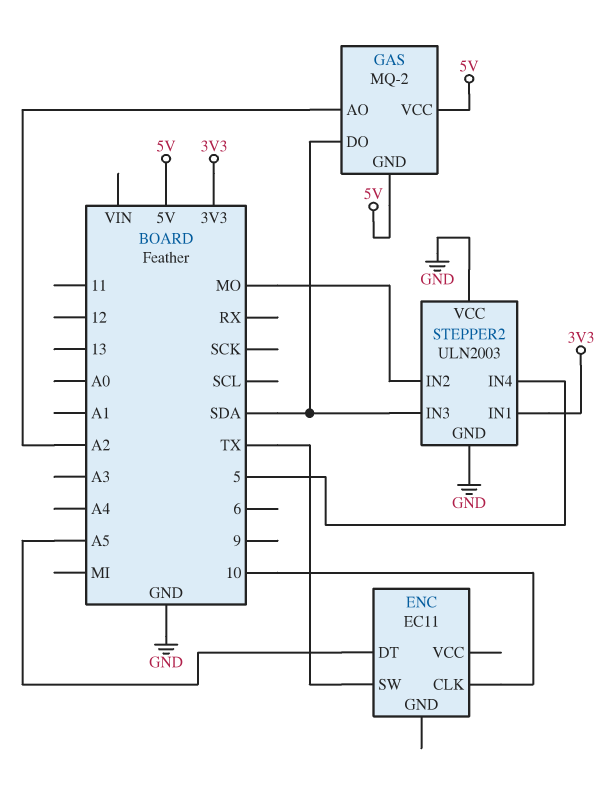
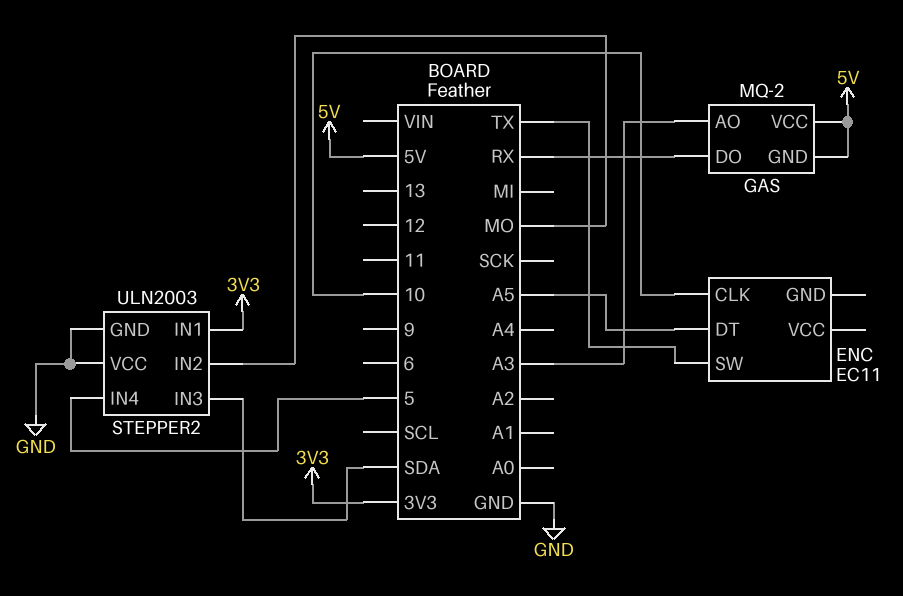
GAS pin AO: A2 -> A3
GAS pin DO: SDA -> RX

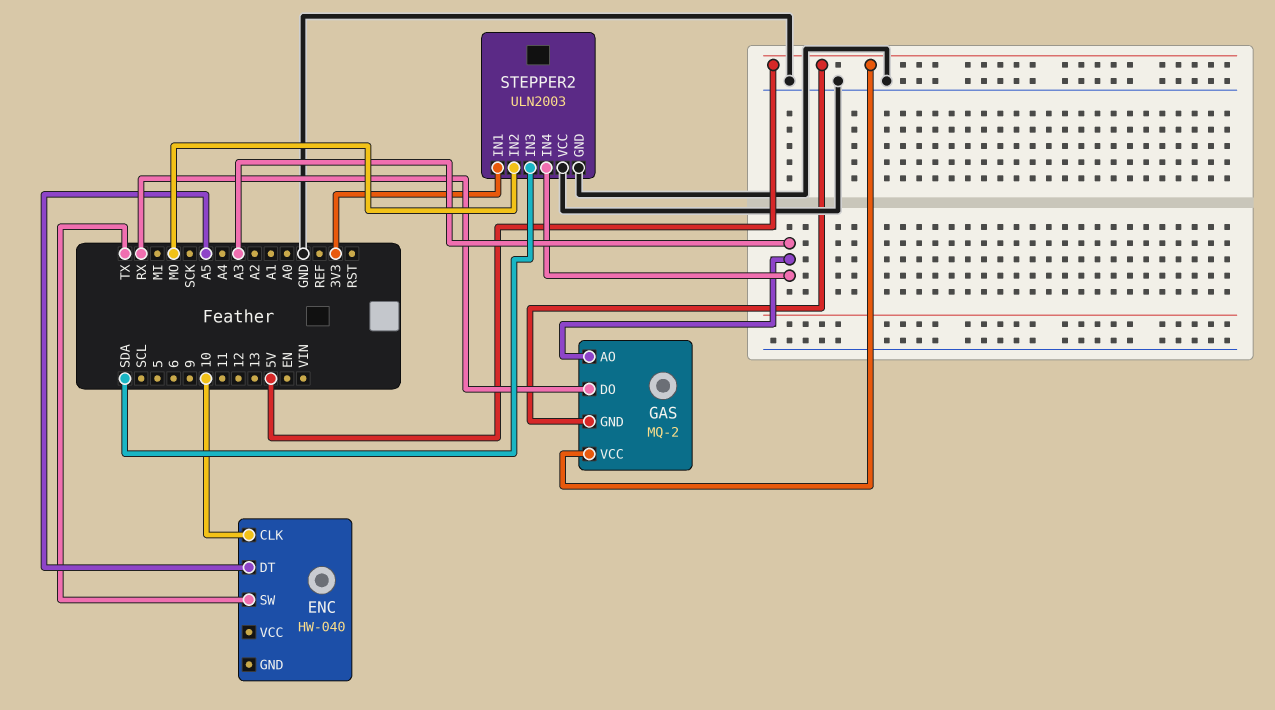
ENC: EC11 -> HW-040
STEPPER2 pin IN4: 5 -> A3

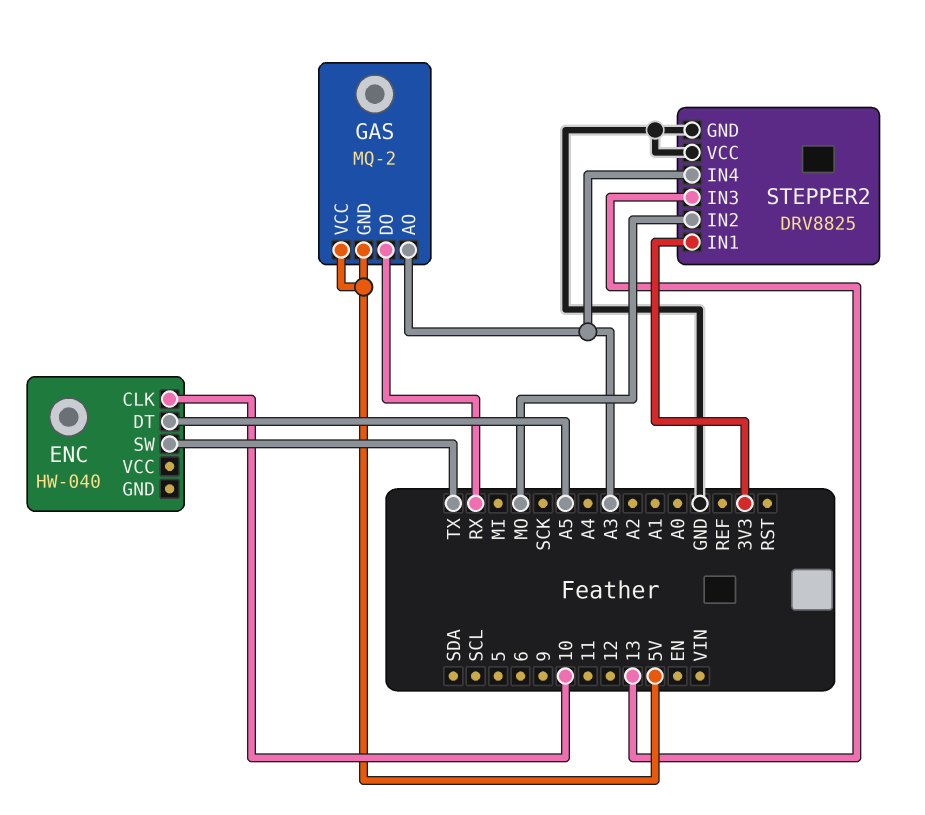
STEPPER2: ULN2003 -> DRV8825
STEPPER2 pin IN3: SDA -> 13

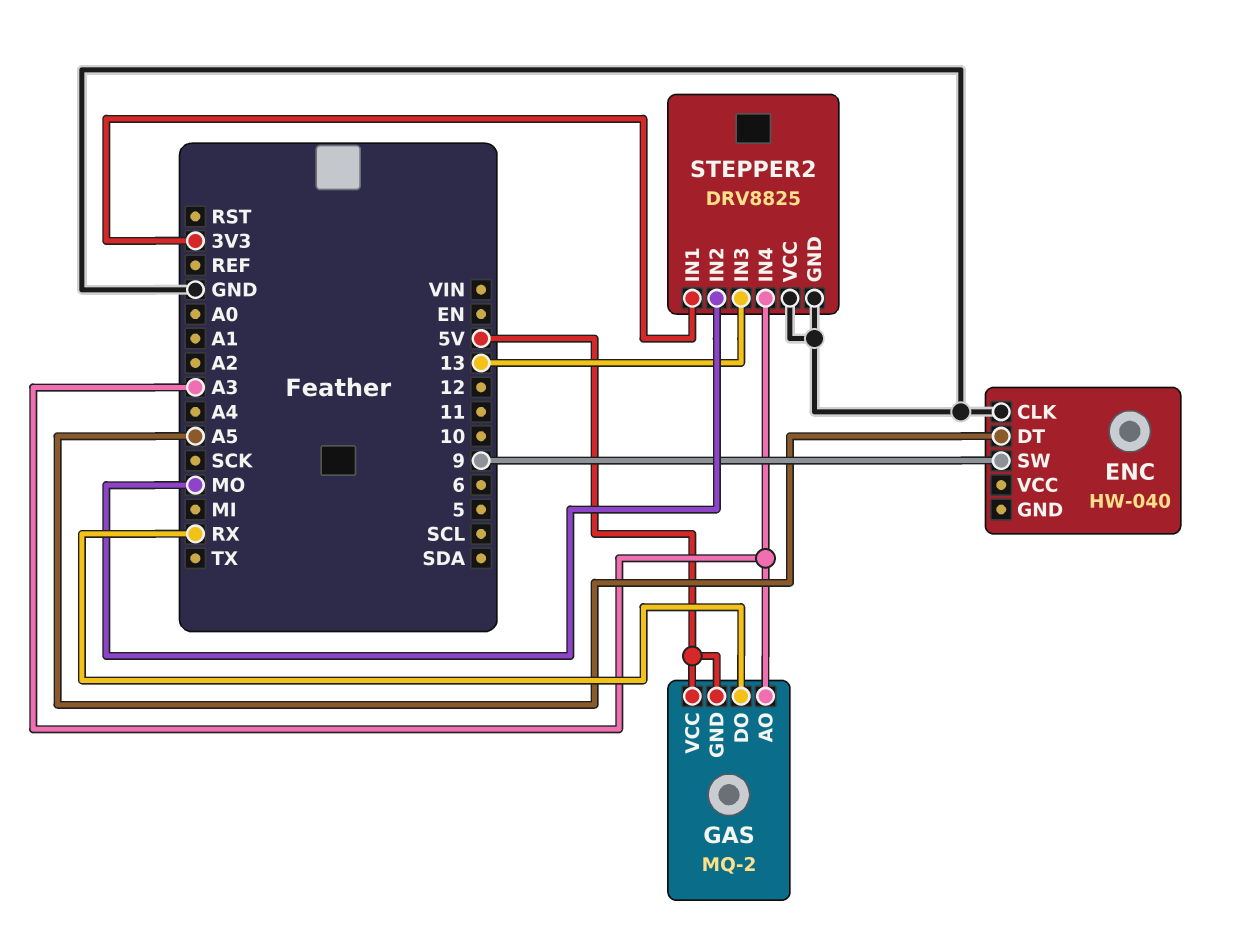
ENC pin CLK: 10 -> GND
ENC pin SW: TX -> 9

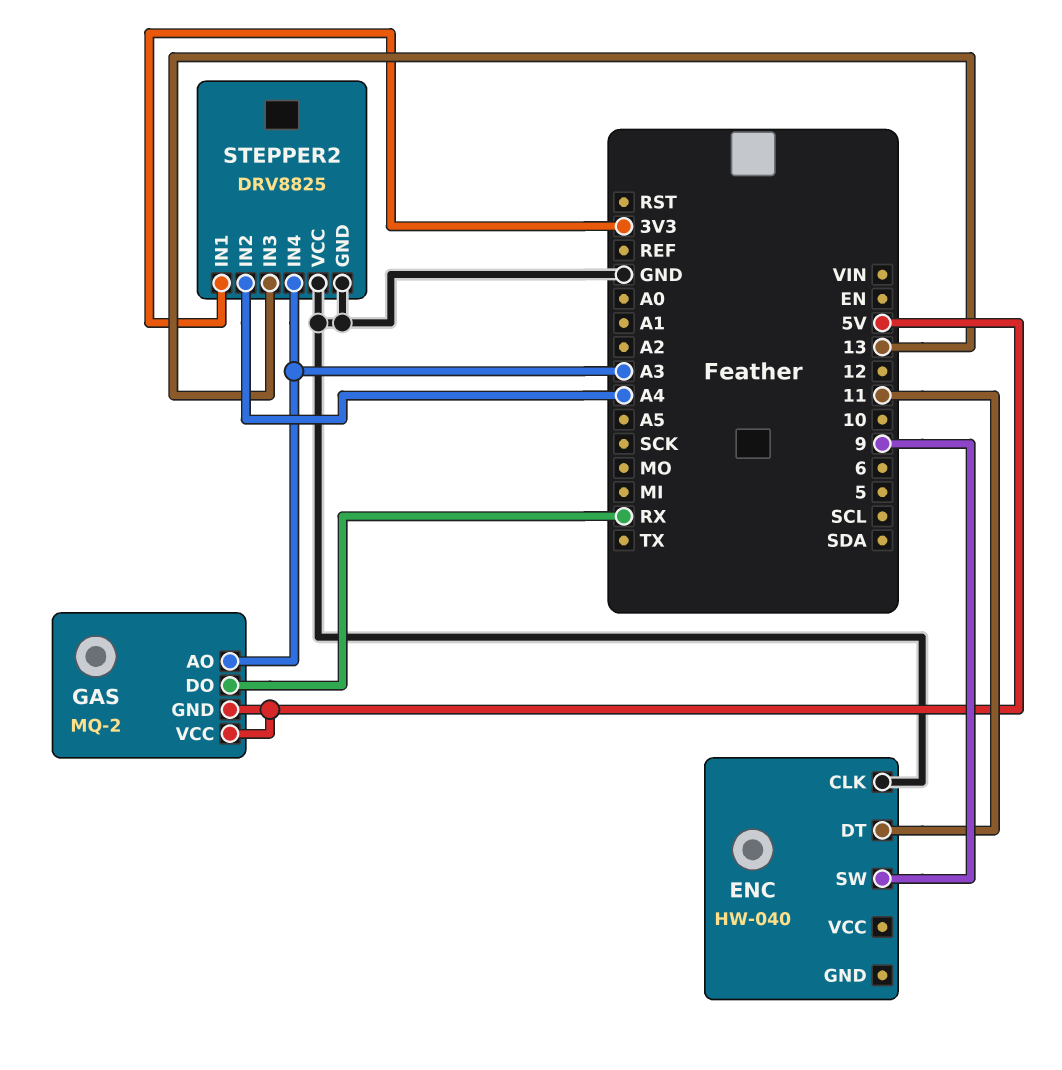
ENC pin DT: A5 -> 11
STEPPER2 pin IN2: MO -> A4

